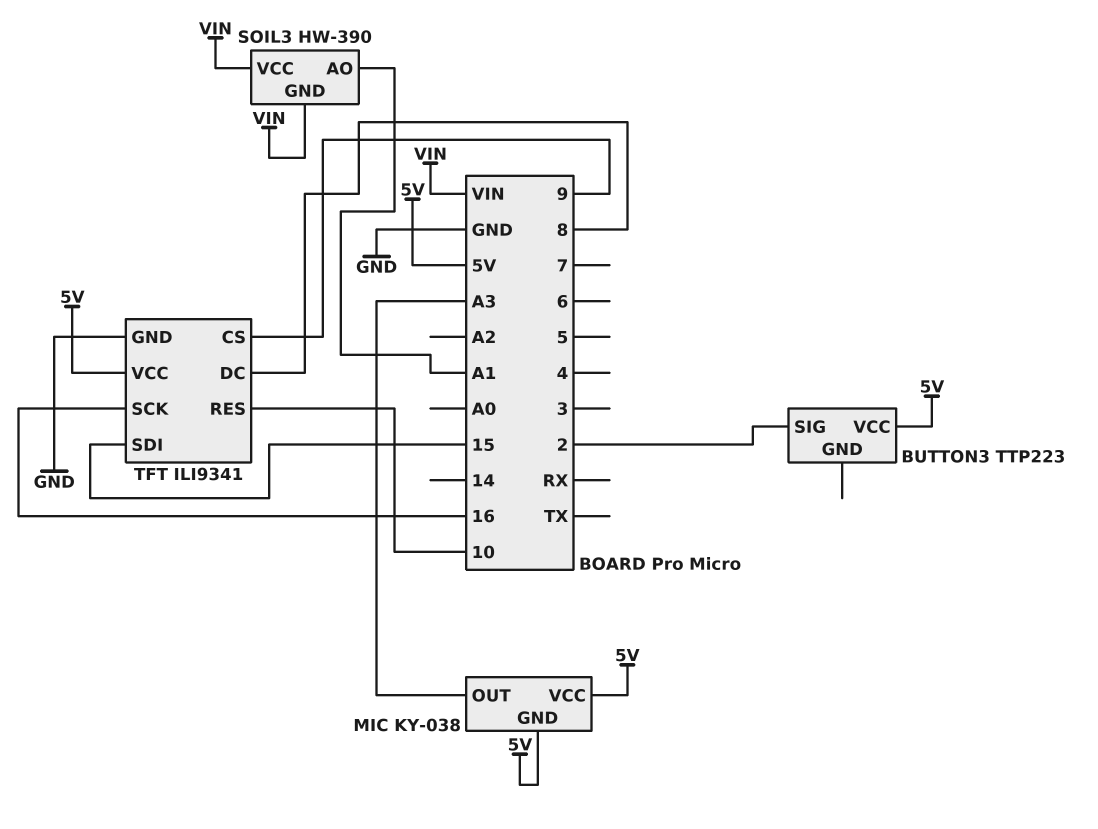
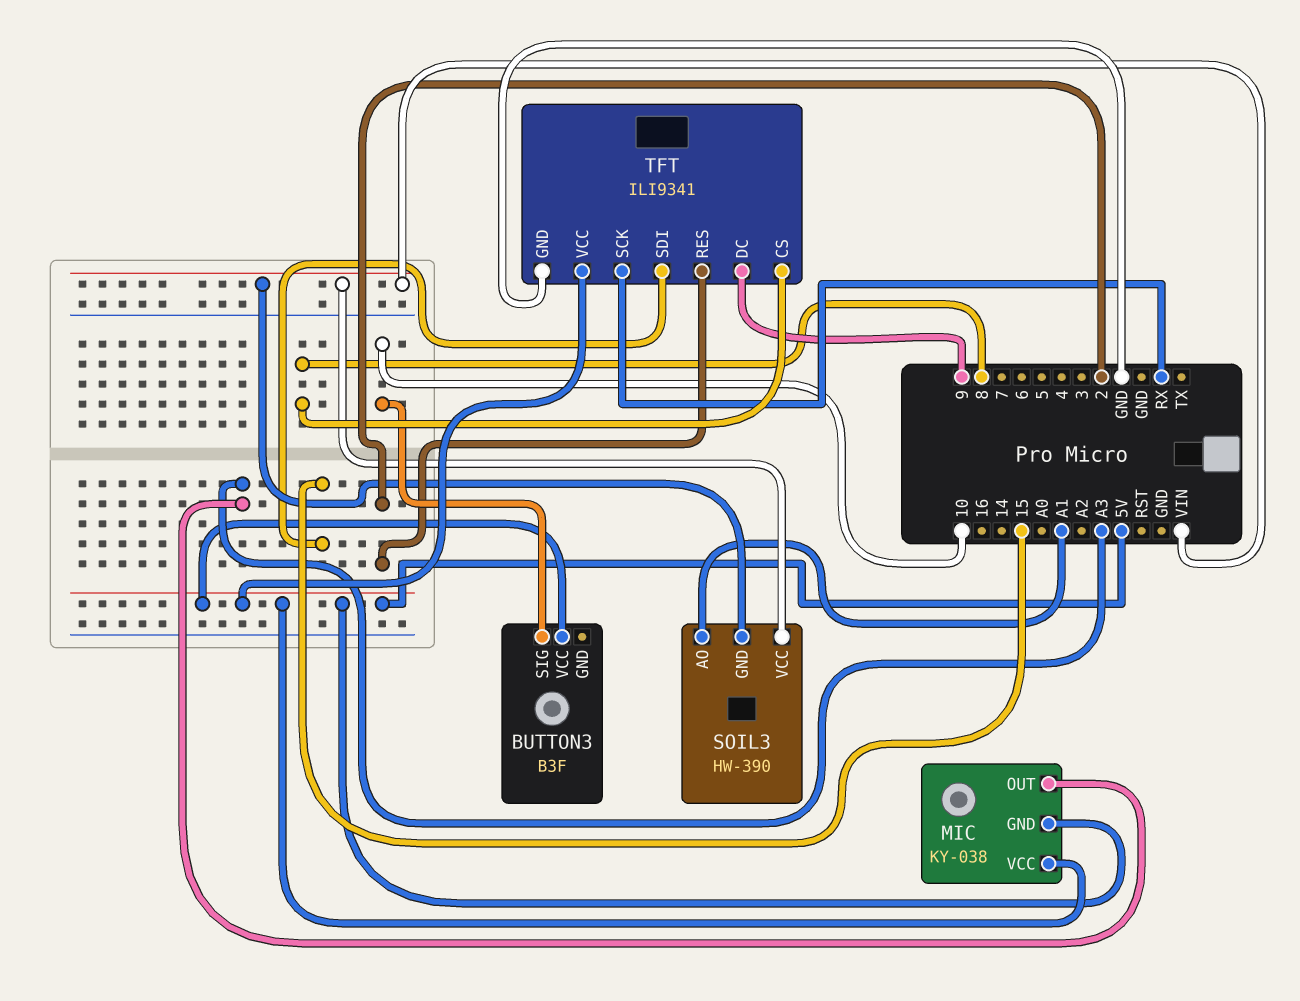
BUTTON3: TTP223 -> B3F
BUTTON3 pin SIG: 2 -> 10
TFT pin CS: 9 -> 8
TFT pin DC: 8 -> 9
TFT pin RES: 10 -> 2
TFT pin SCK: 16 -> RX

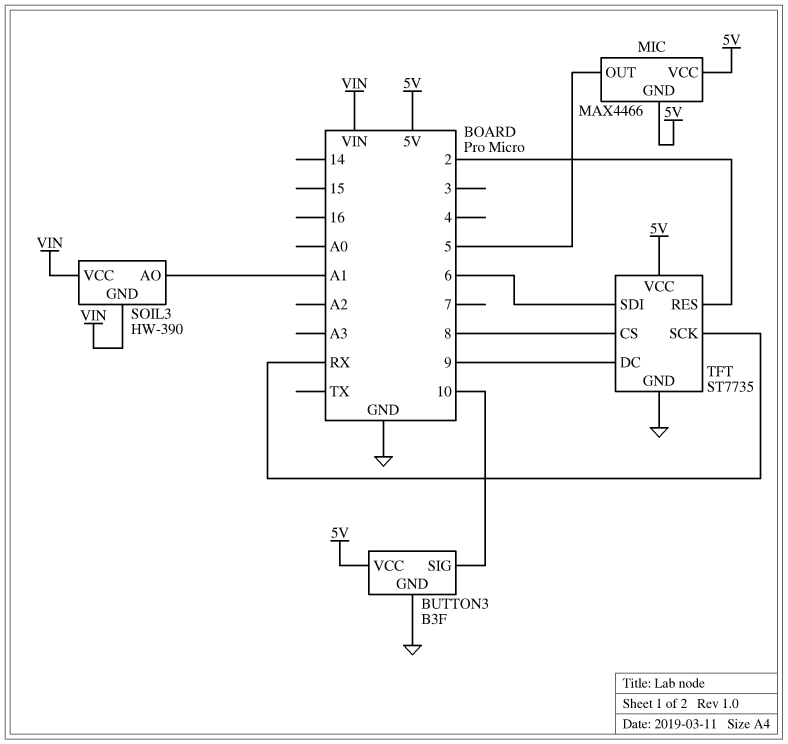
BUTTON3 pin GND: none -> GND
MIC: KY-038 -> MAX4466
MIC pin OUT: A3 -> 5
TFT: ILI9341 -> ST7735
TFT pin SDI: 15 -> 6

